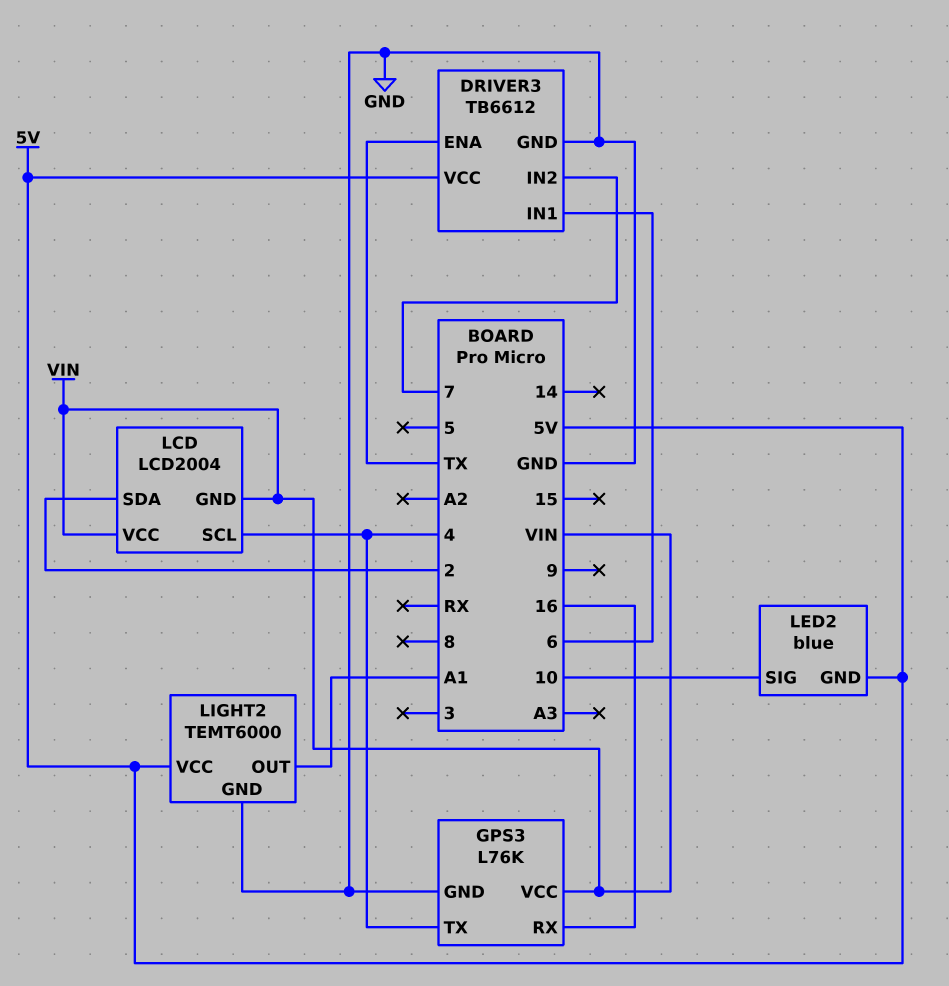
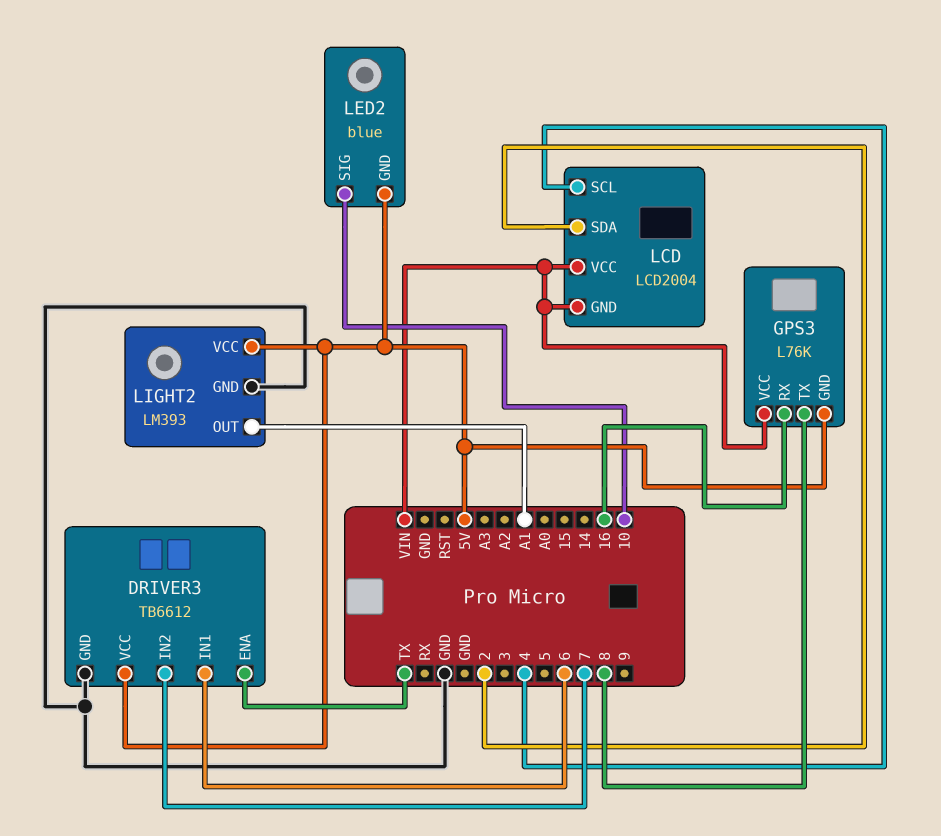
GPS3 pin GND: GND -> 5V
GPS3 pin TX: 4 -> 8
LIGHT2: TEMT6000 -> LM393

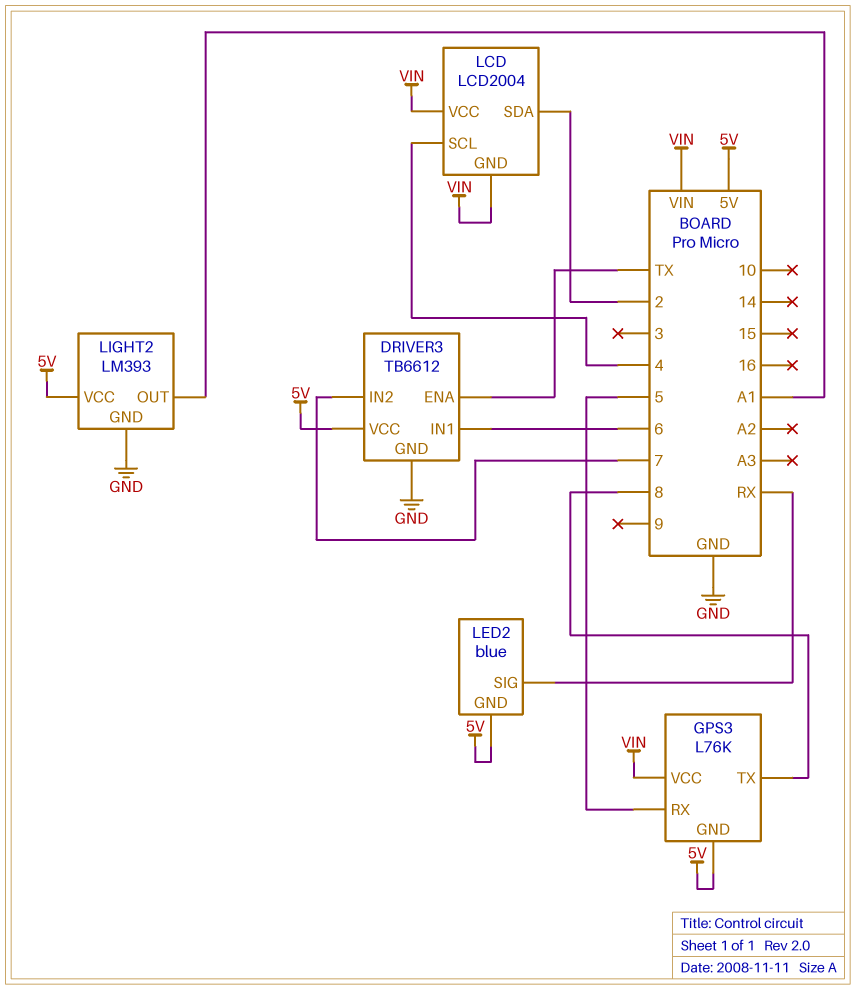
GPS3 pin RX: 16 -> 5
LED2 pin SIG: 10 -> RX

